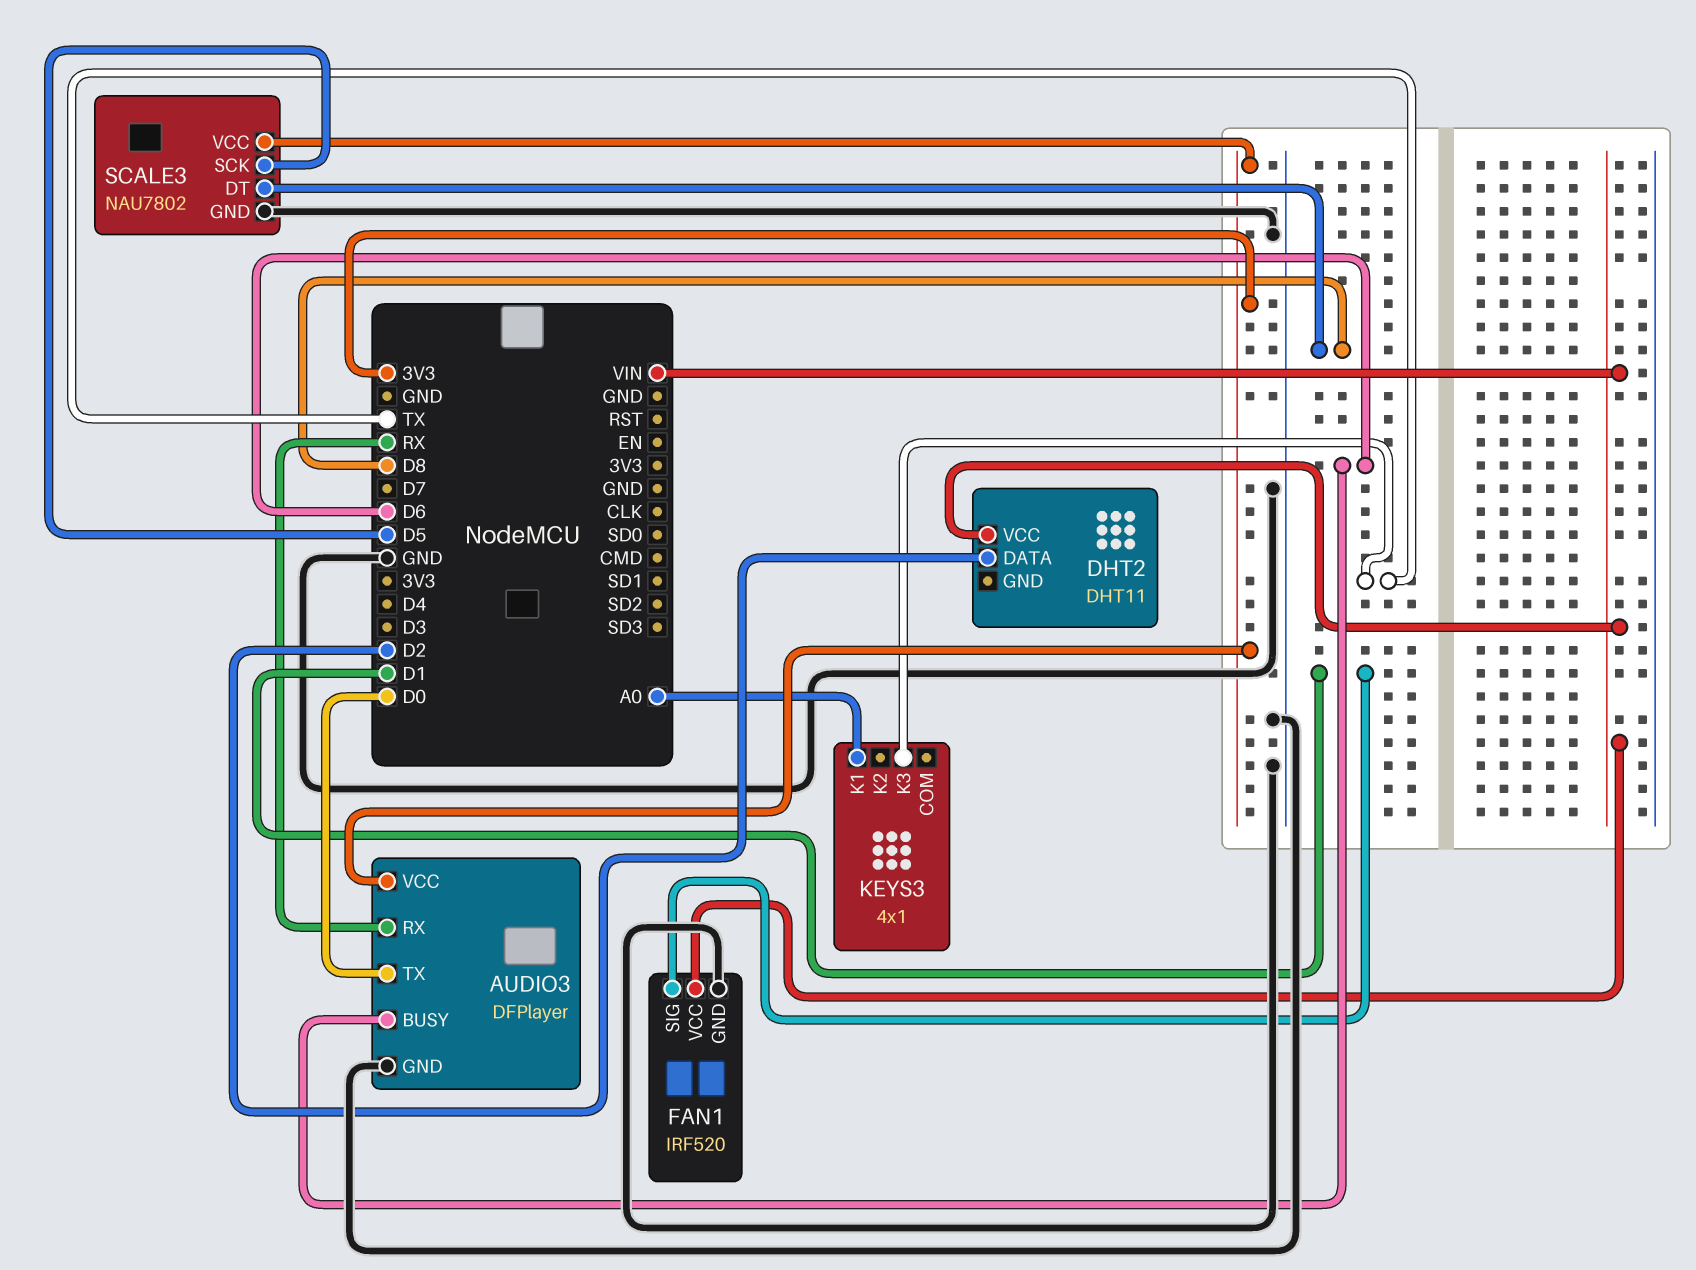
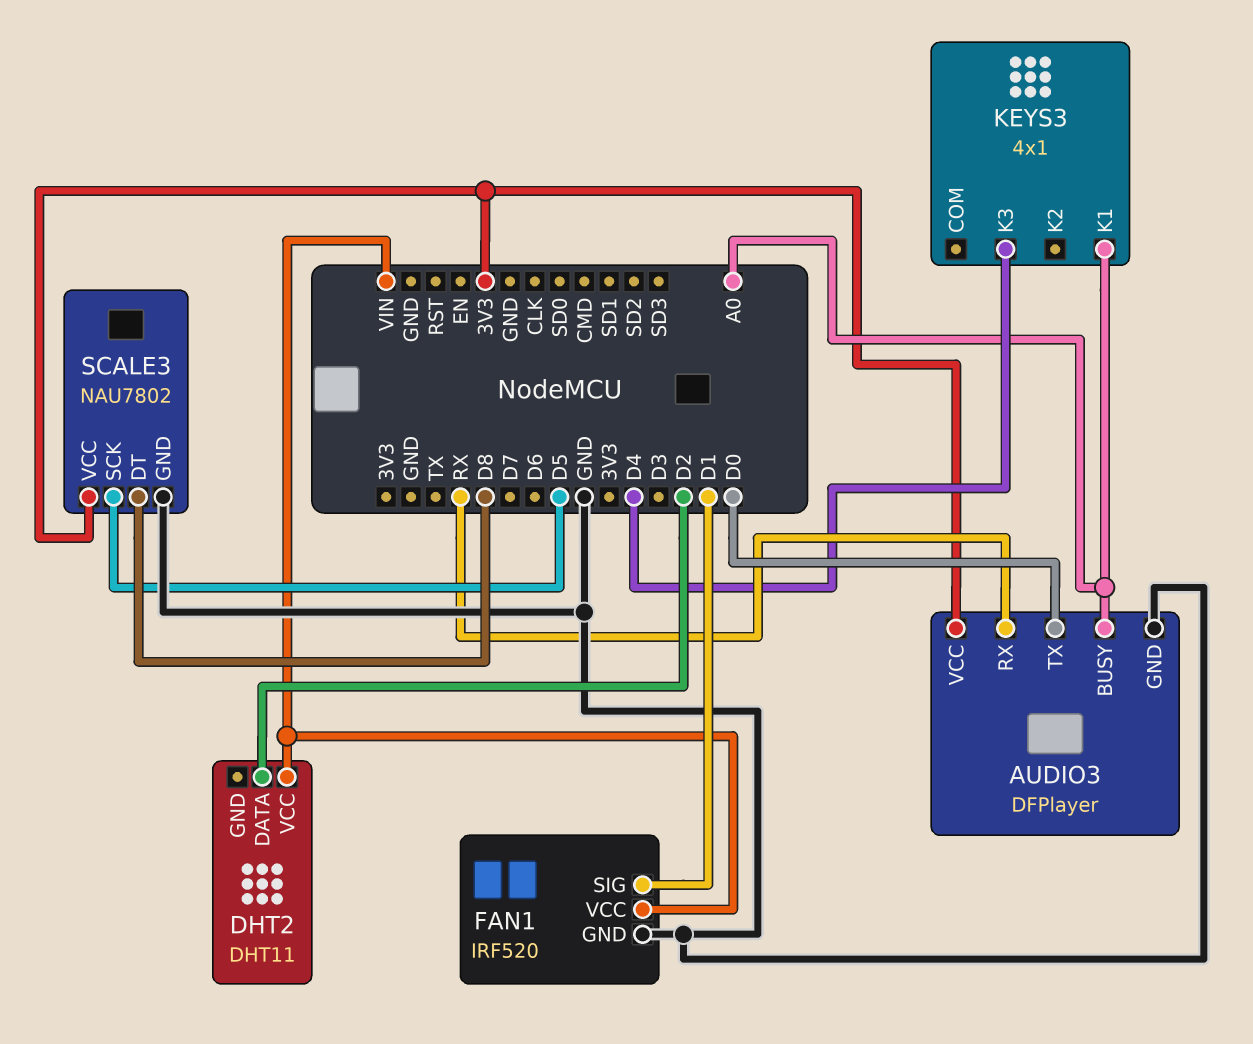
AUDIO3 pin BUSY: D6 -> A0
KEYS3 pin K3: TX -> D4

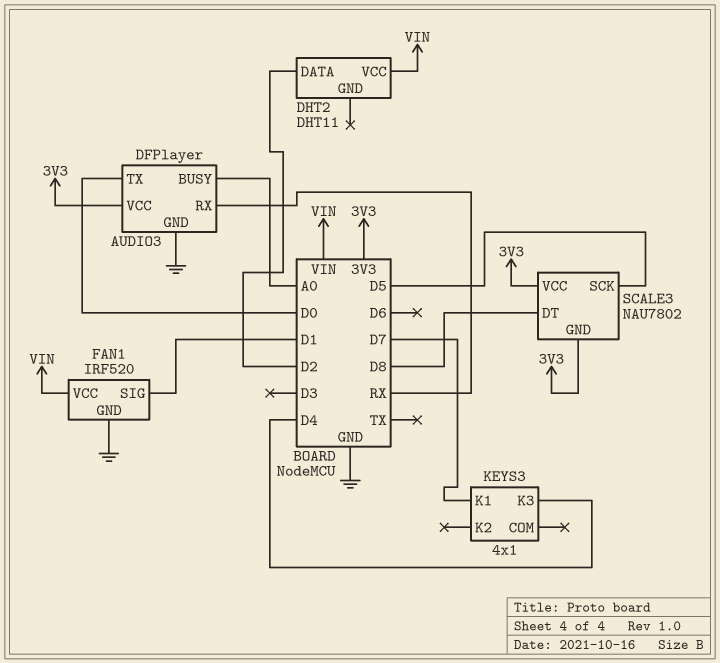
KEYS3 pin K1: A0 -> D7
SCALE3 pin GND: GND -> 3V3

